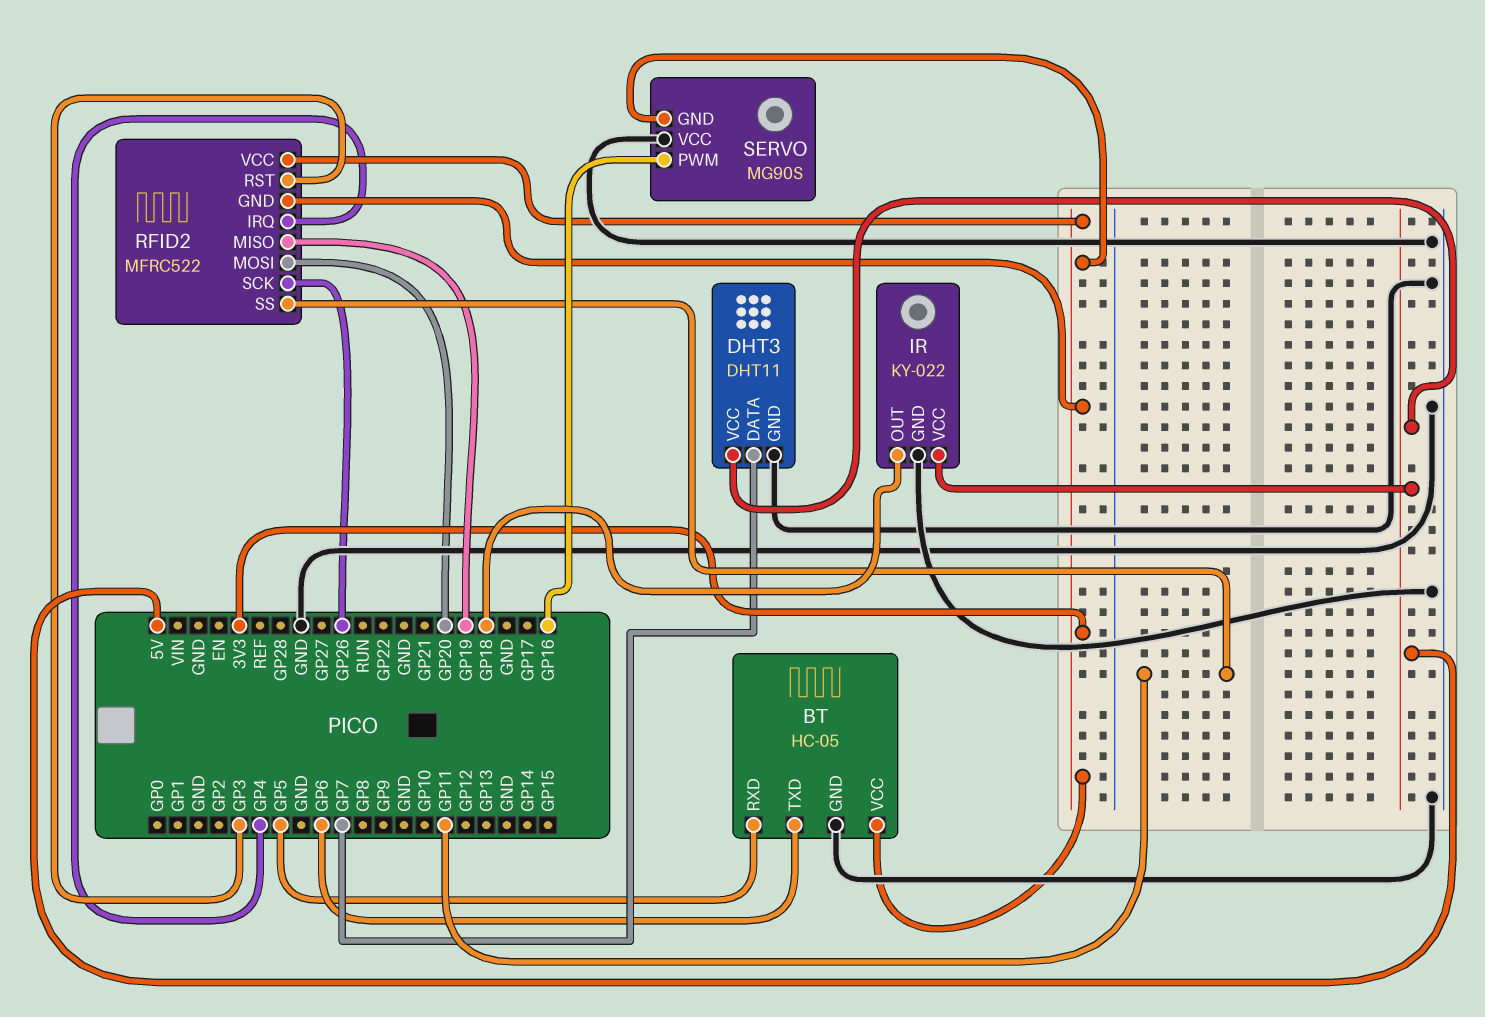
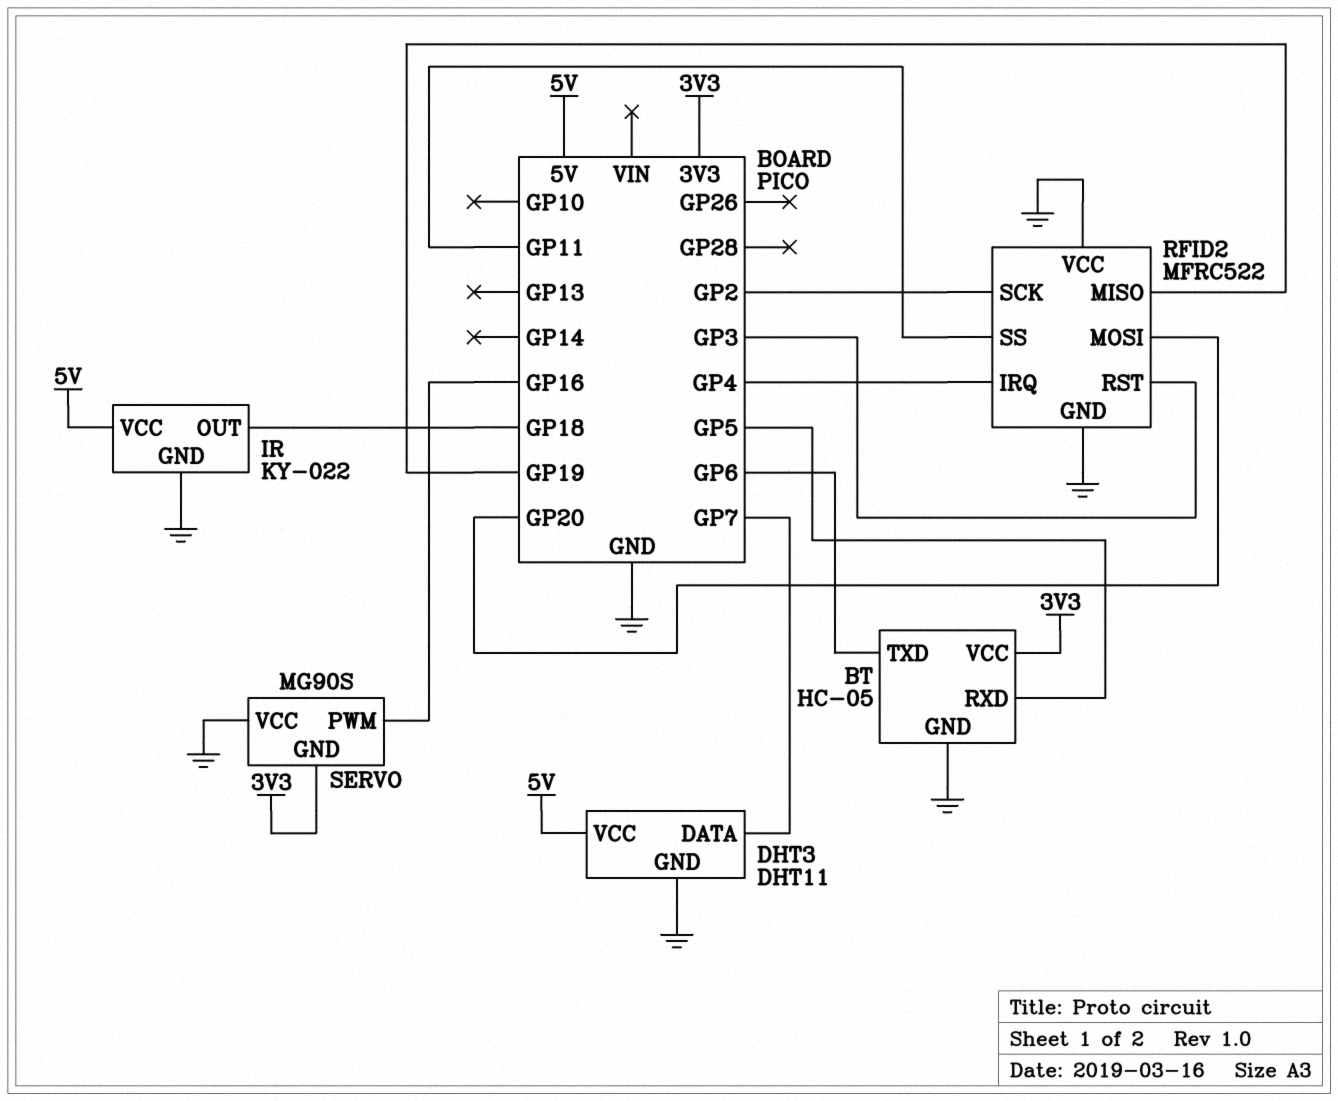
RFID2 pin GND: 3V3 -> GND
RFID2 pin SCK: GP26 -> GP2
RFID2 pin VCC: 3V3 -> GND

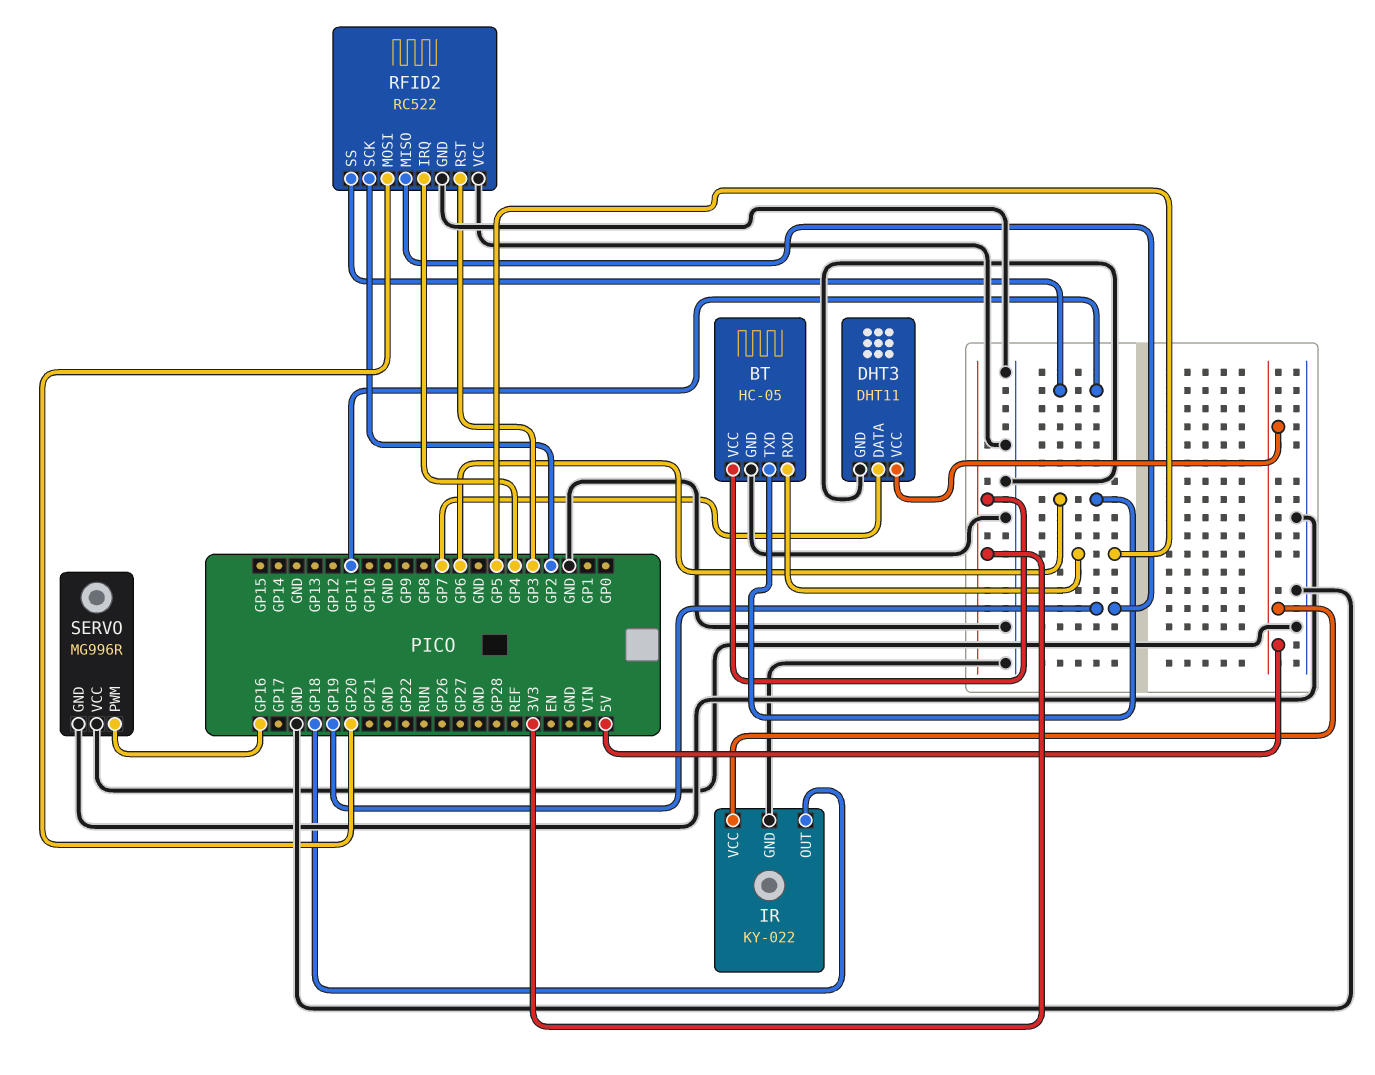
RFID2: MFRC522 -> RC522
SERVO: MG90S -> MG996R
SERVO pin GND: 3V3 -> GND

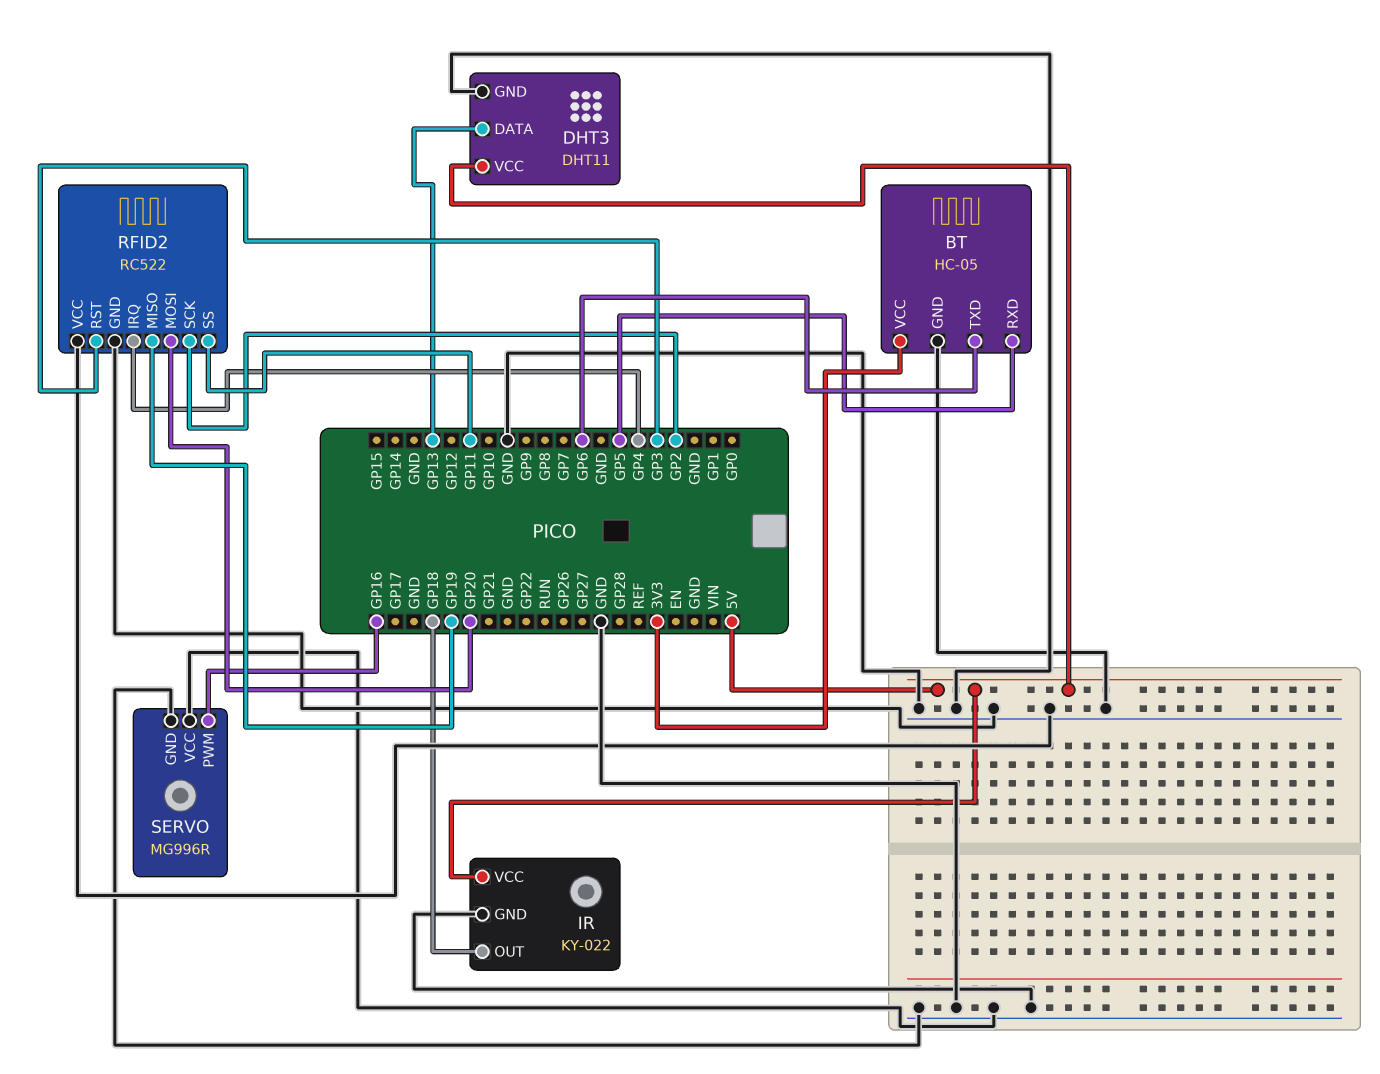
DHT3 pin DATA: GP7 -> GP13

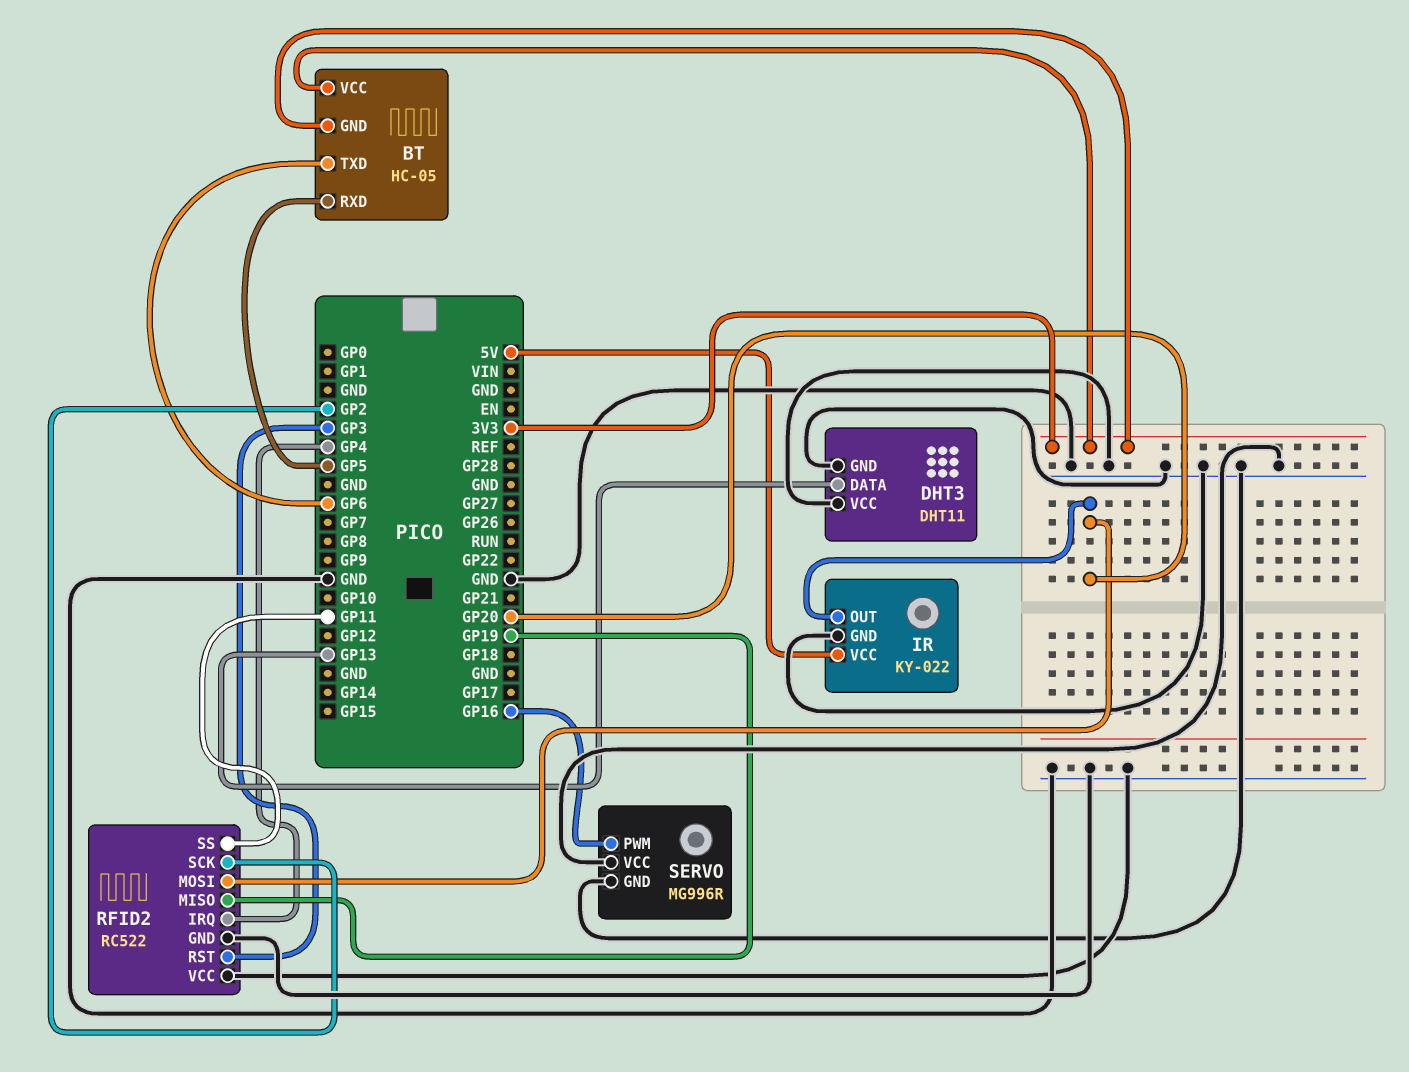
BT pin GND: GND -> 3V3
DHT3 pin VCC: 5V -> GND
IR pin OUT: GP18 -> GP20

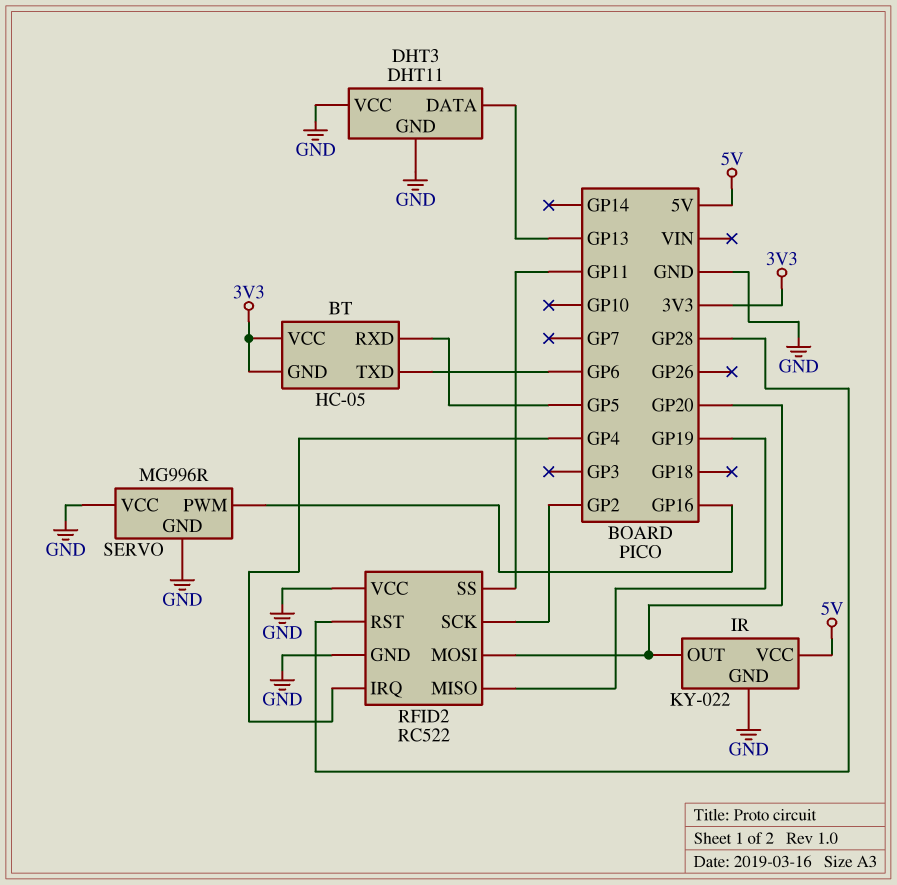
RFID2 pin RST: GP3 -> GP28

